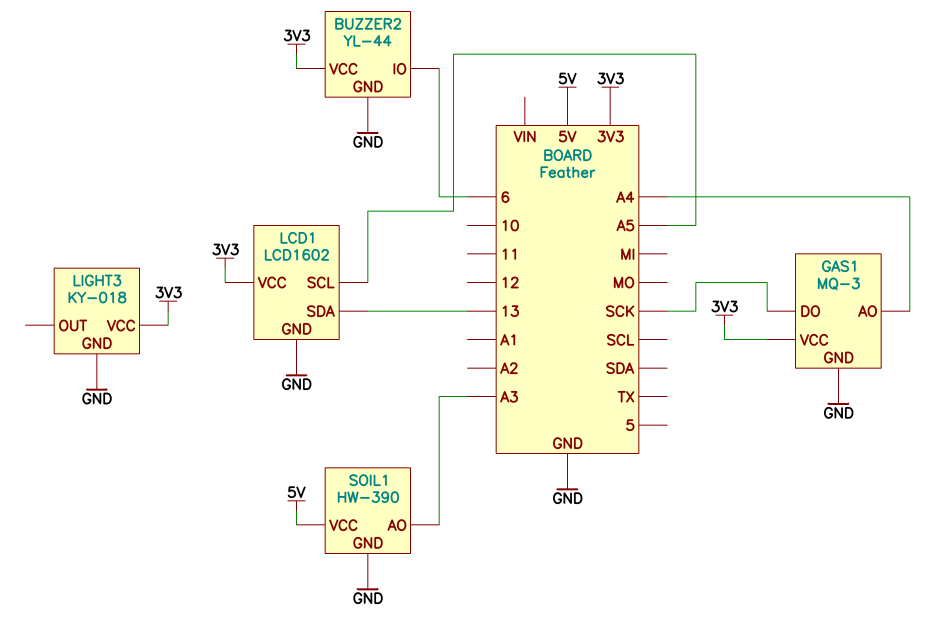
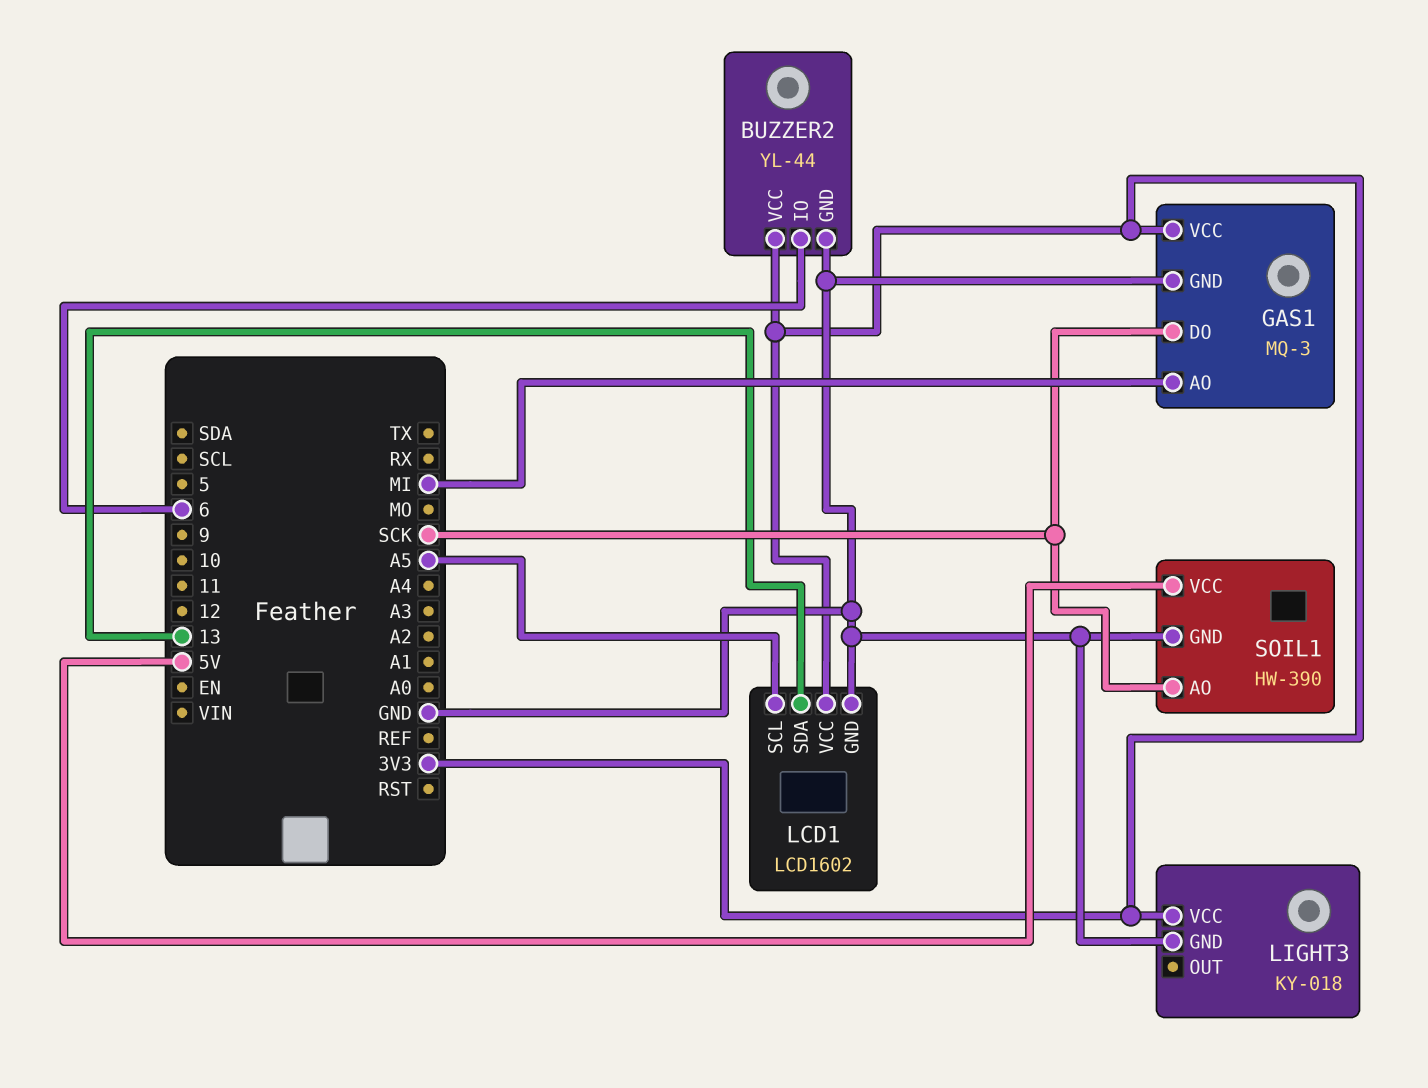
GAS1 pin AO: A4 -> MI
SOIL1 pin AO: A3 -> SCK

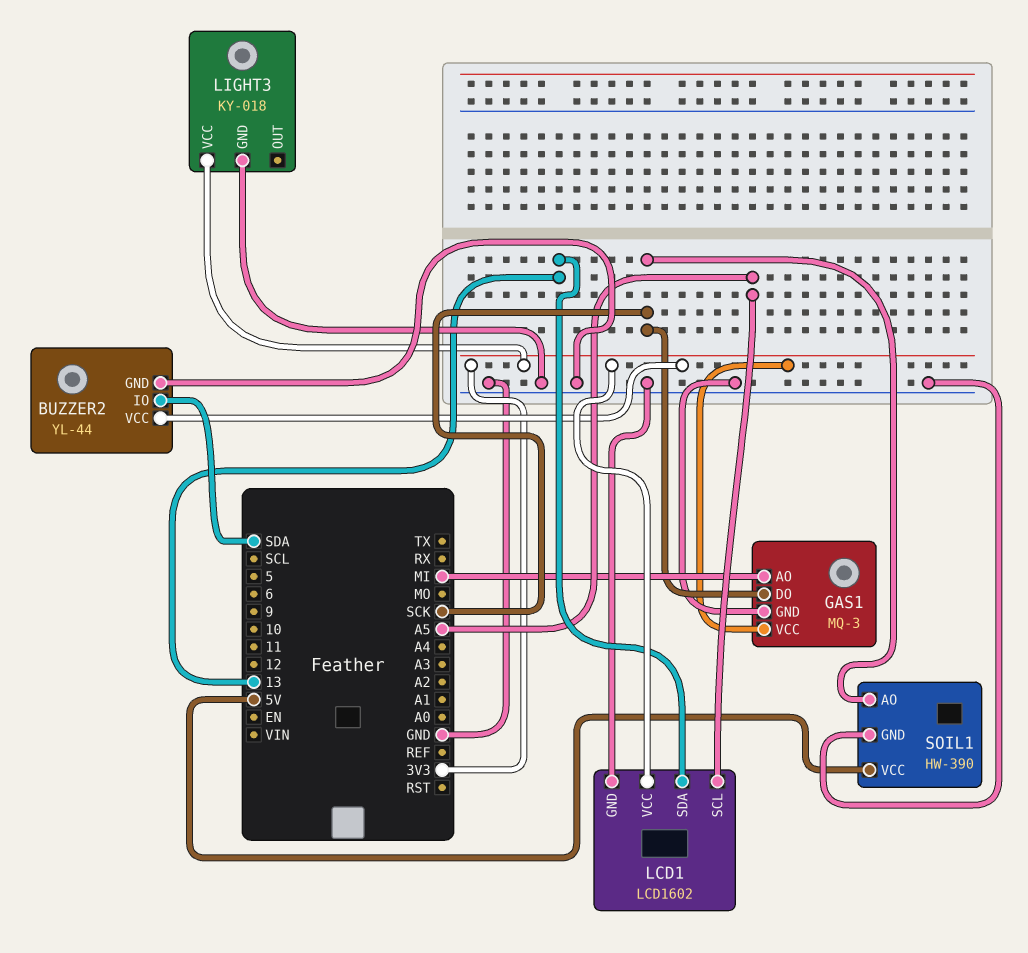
BUZZER2 pin IO: 6 -> SDA

